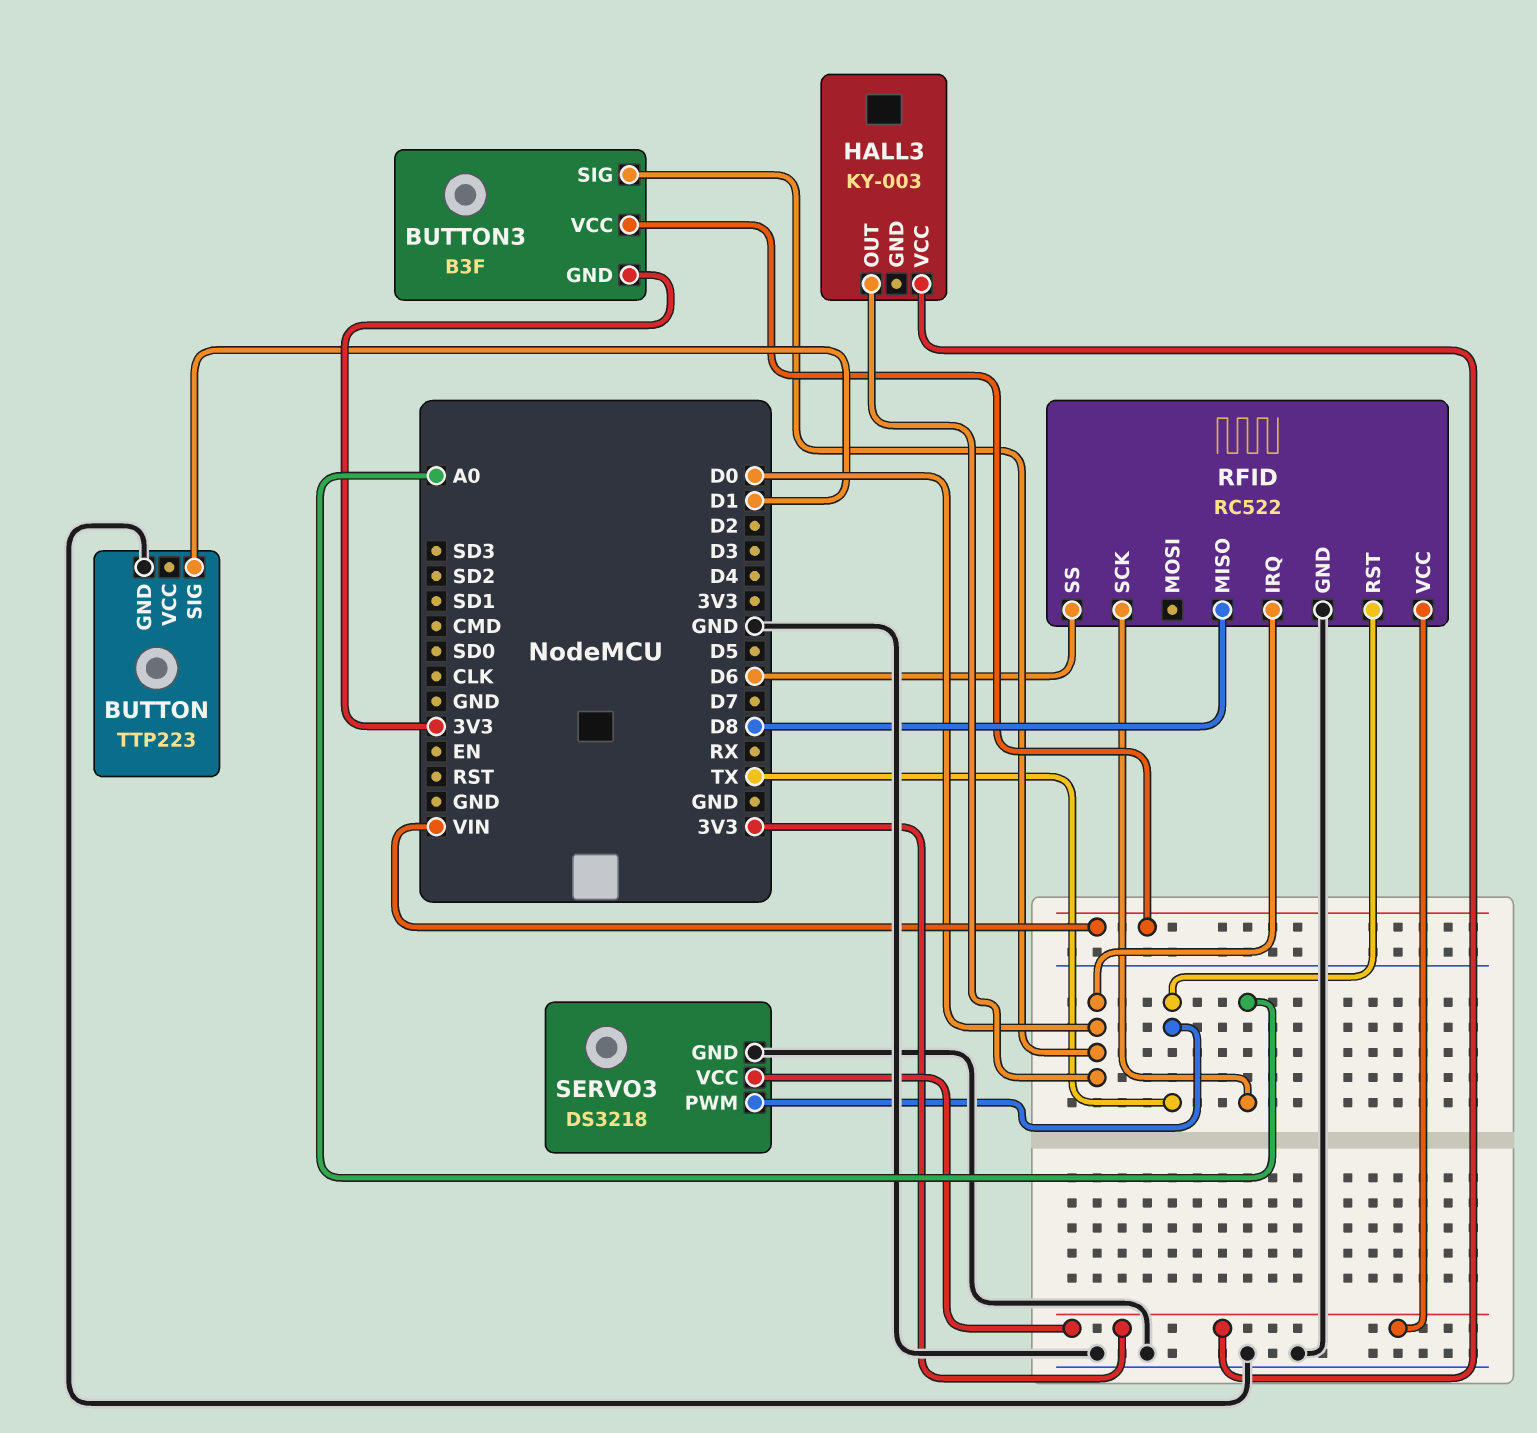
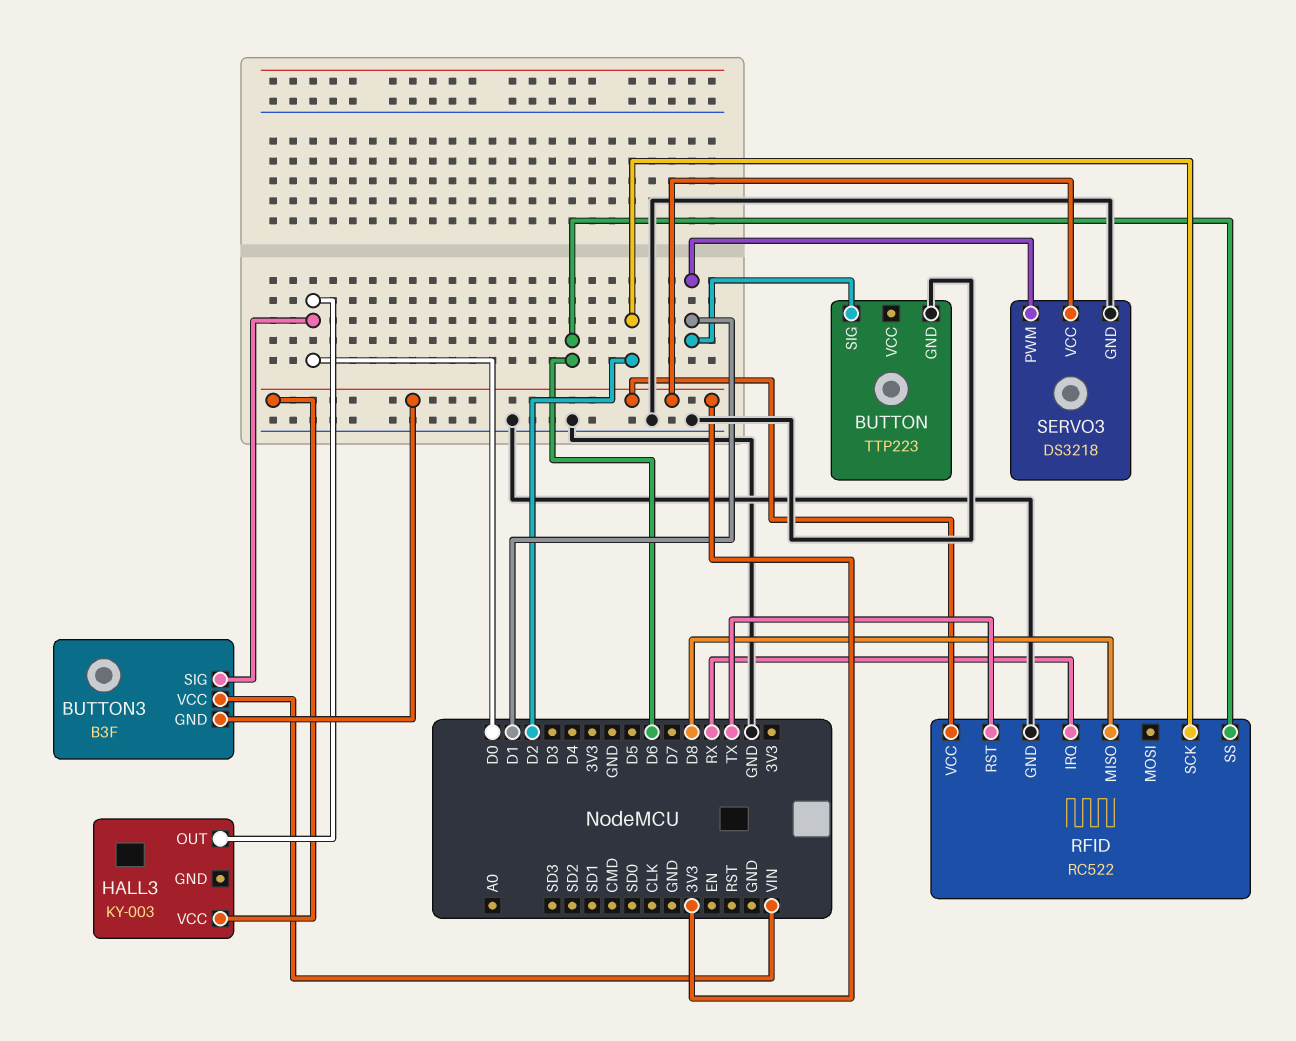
RFID pin IRQ: D0 -> RX
RFID pin SCK: A0 -> D2
SERVO3 pin PWM: TX -> D1

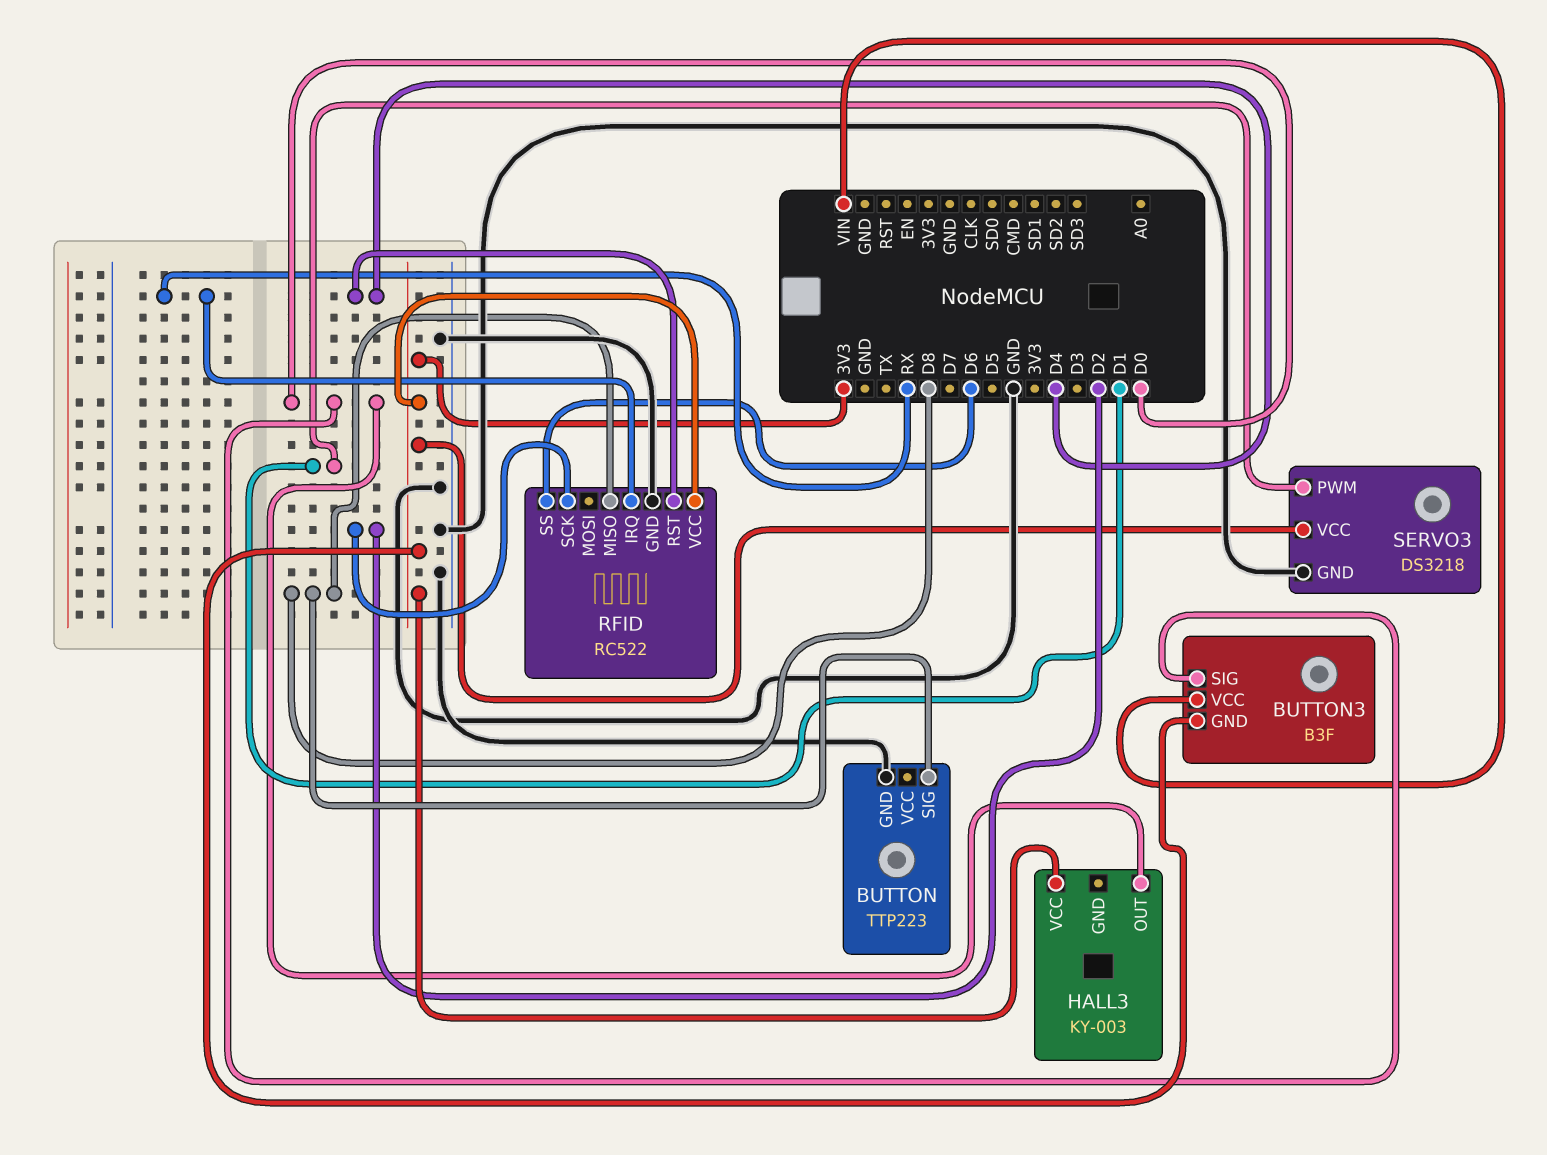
BUTTON pin SIG: D1 -> D8
RFID pin RST: TX -> D4

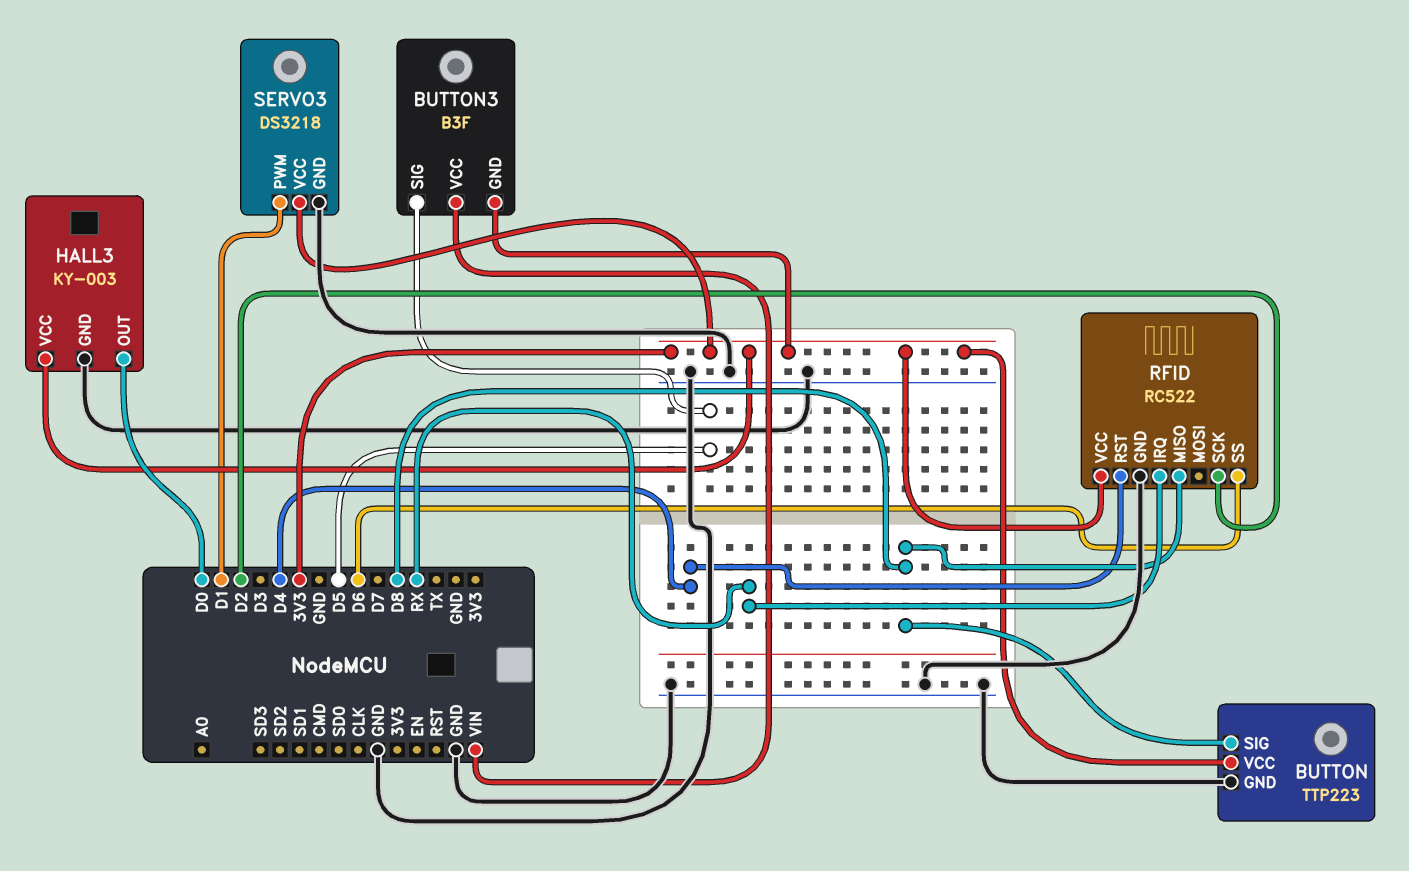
BUTTON pin VCC: none -> 3V3
BUTTON3 pin SIG: D0 -> D5
HALL3 pin GND: none -> GND

